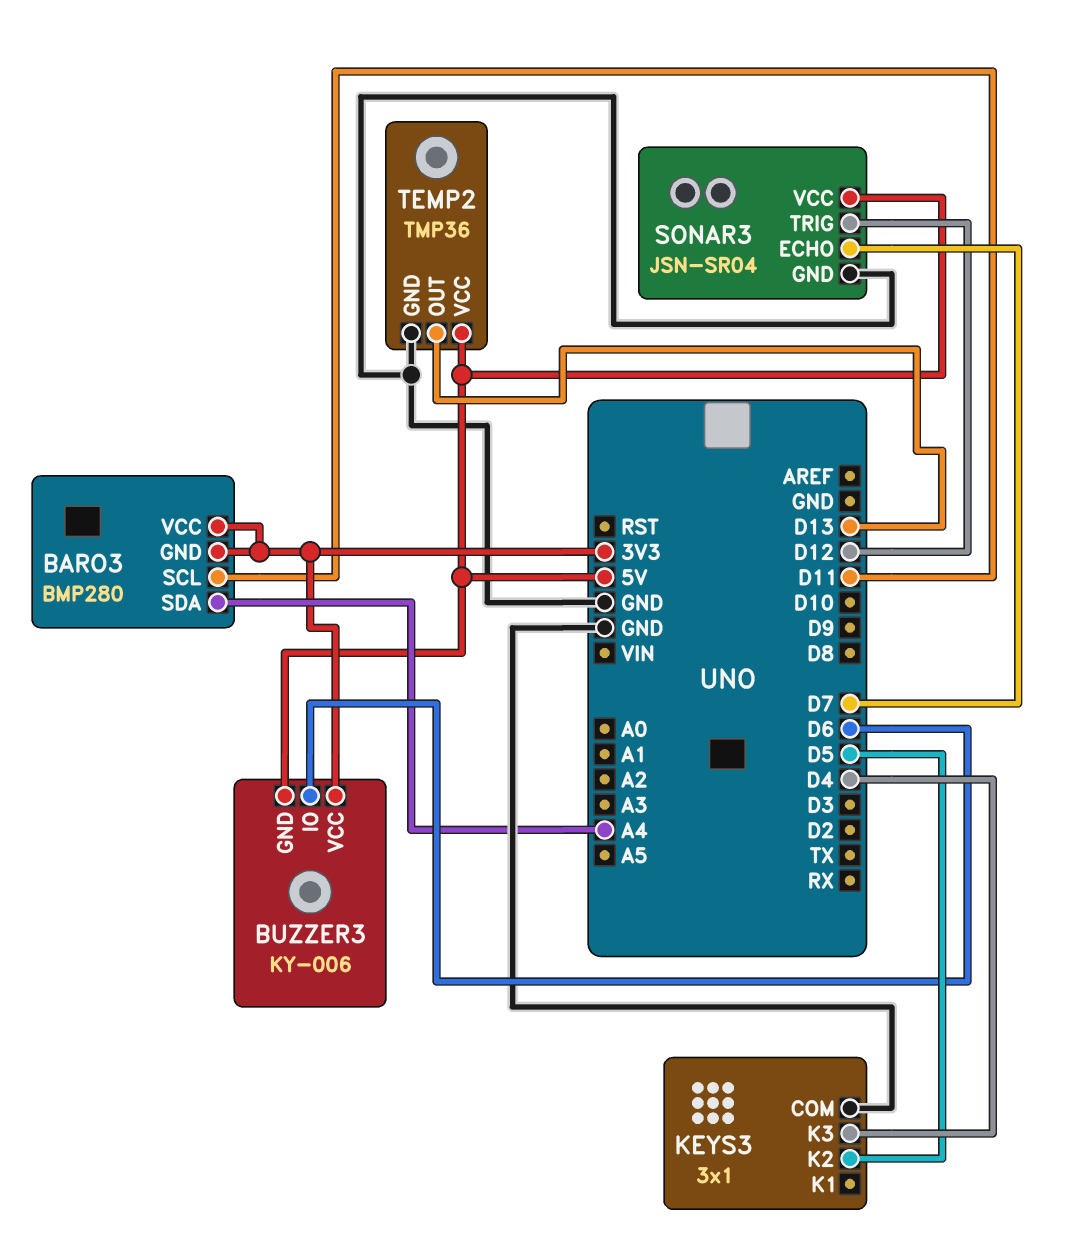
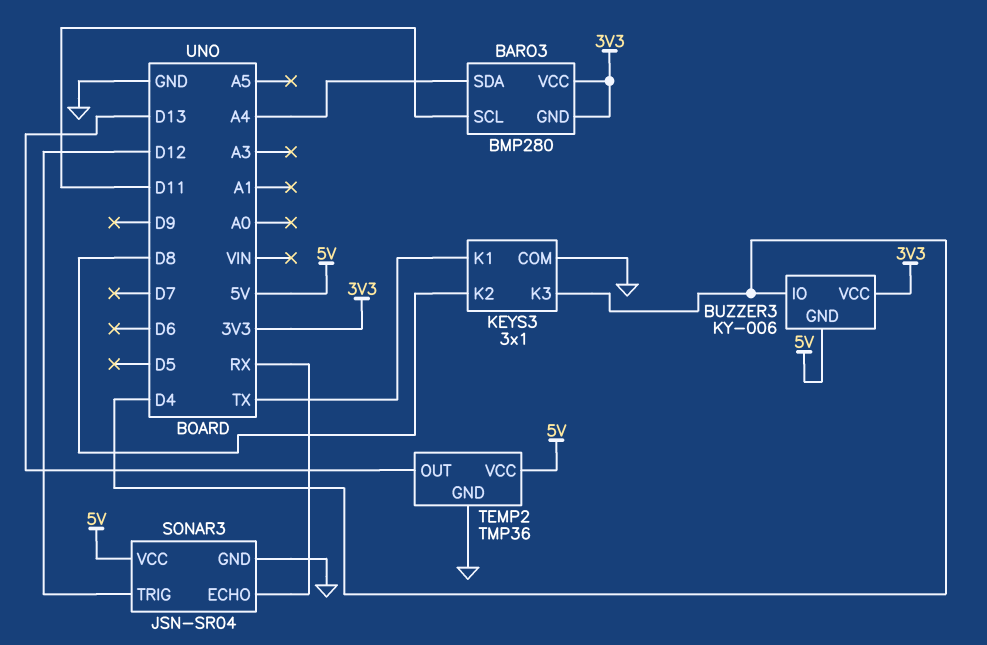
BUZZER3 pin IO: D6 -> D4
KEYS3 pin K1: none -> TX
KEYS3 pin K2: D5 -> D8
SONAR3 pin ECHO: D7 -> RX

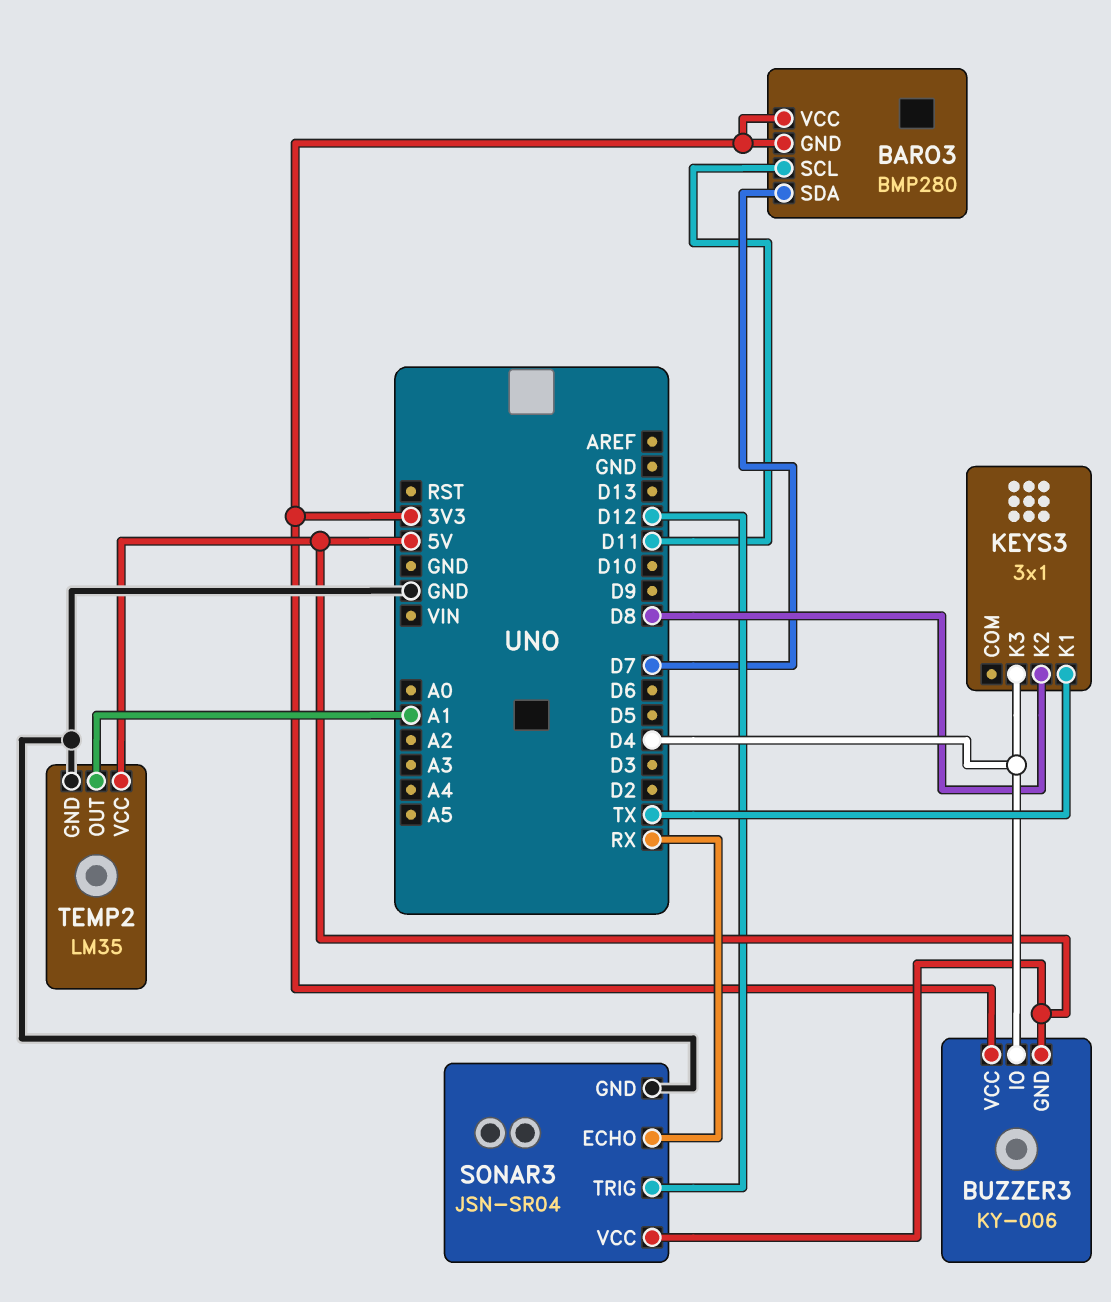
BARO3 pin SDA: A4 -> D7
KEYS3 pin COM: GND -> none
TEMP2: TMP36 -> LM35
TEMP2 pin OUT: D13 -> A1

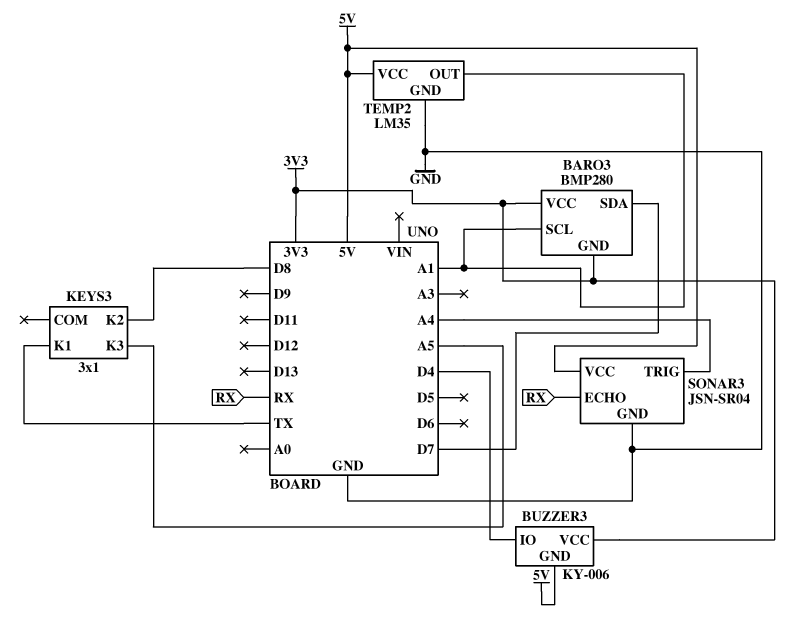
BARO3 pin SCL: D11 -> A1
KEYS3 pin K3: D4 -> A5
SONAR3 pin TRIG: D12 -> A4

